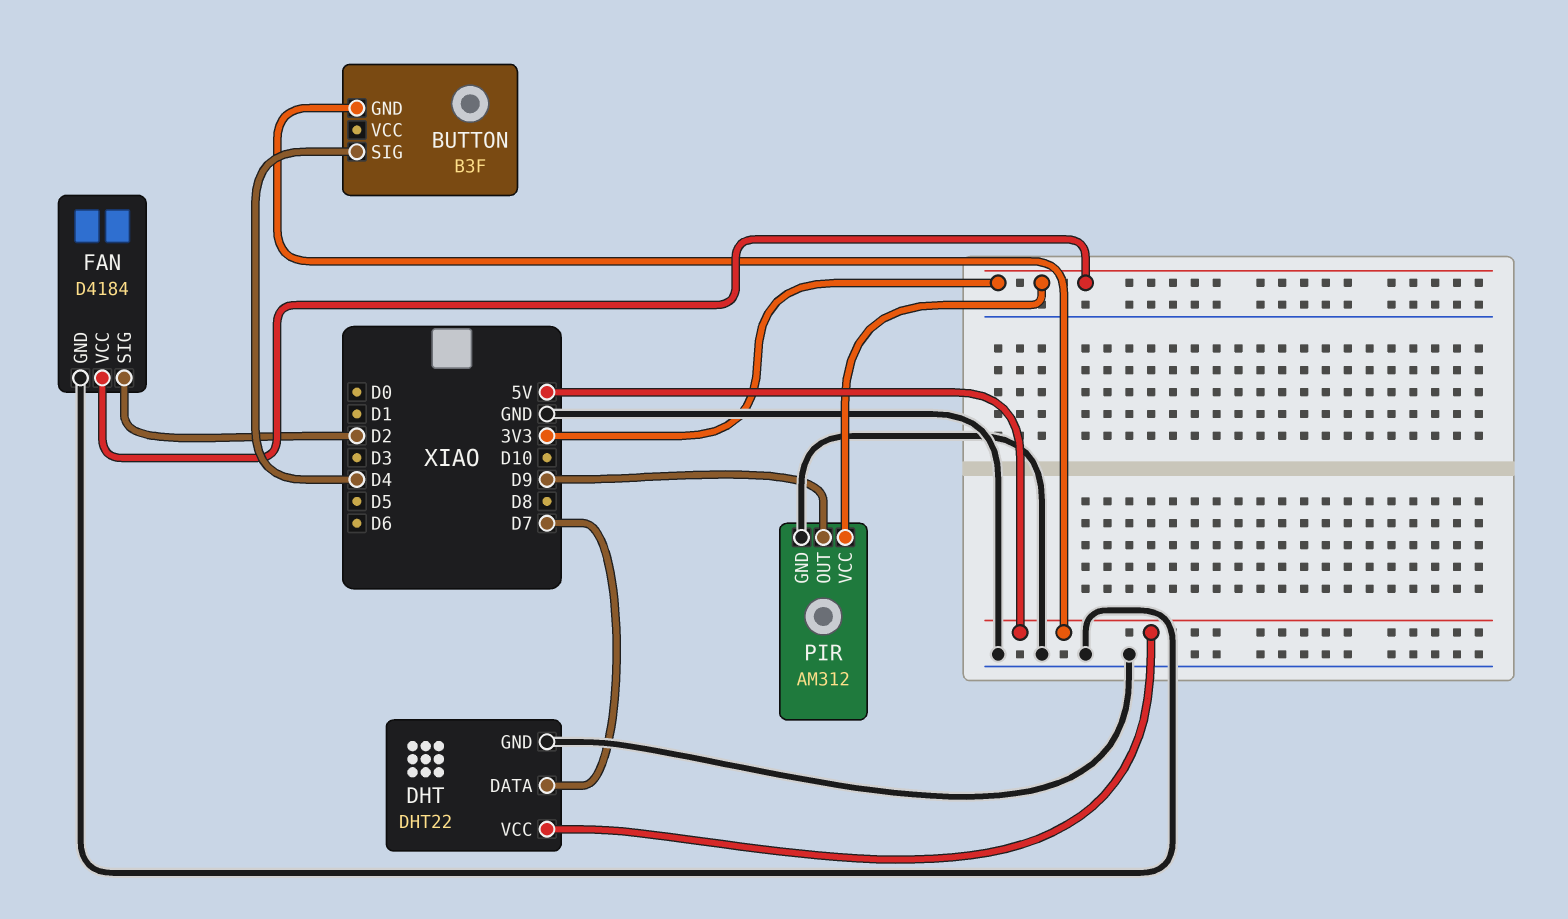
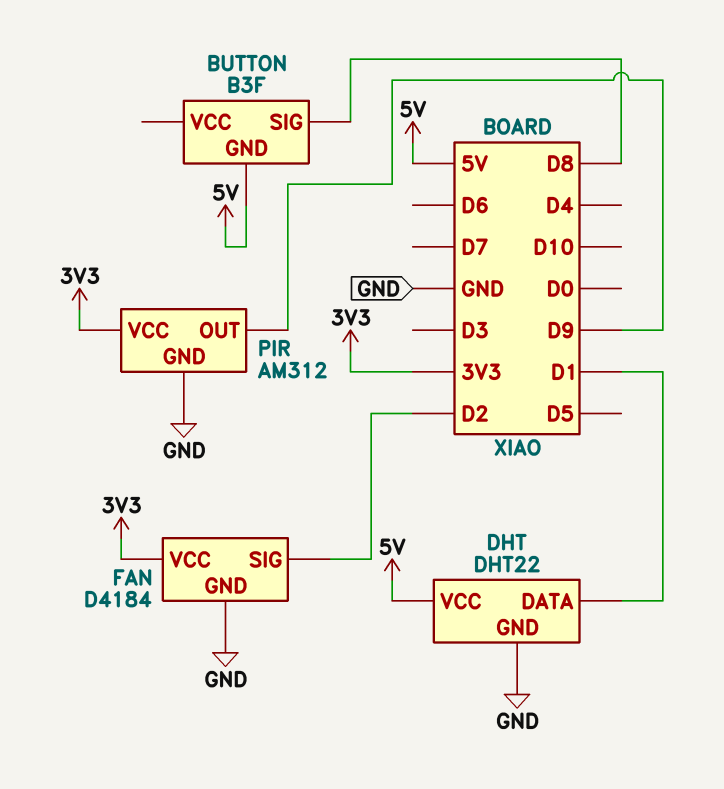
BUTTON pin SIG: D4 -> D8
DHT pin DATA: D7 -> D1

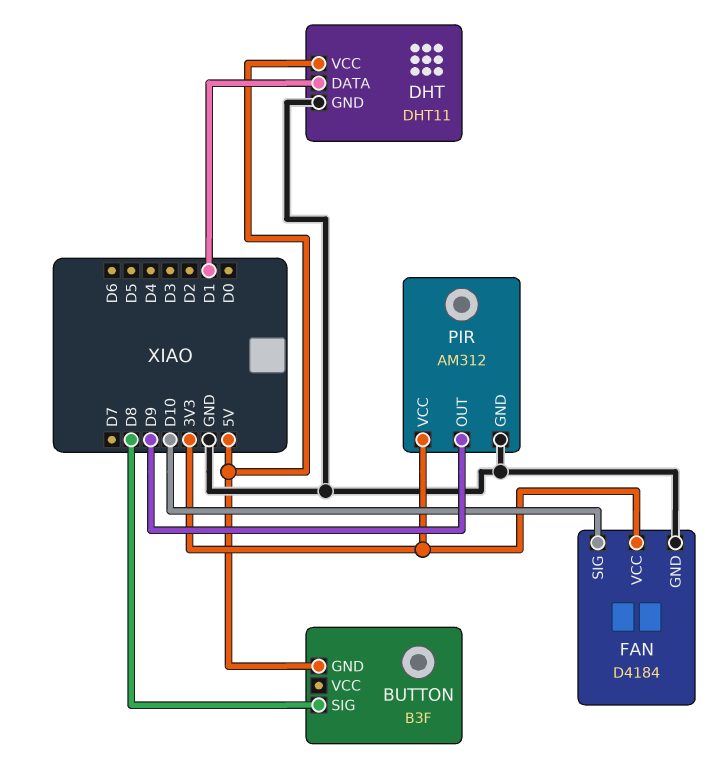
DHT: DHT22 -> DHT11
FAN pin SIG: D2 -> D10

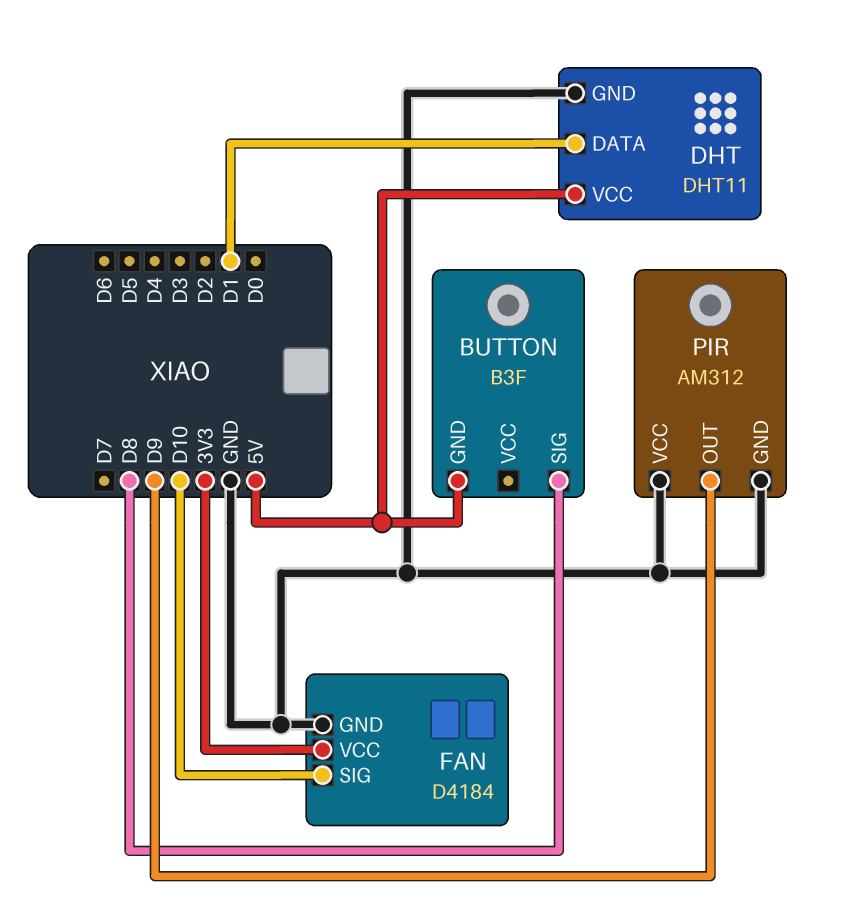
PIR pin VCC: 3V3 -> GND

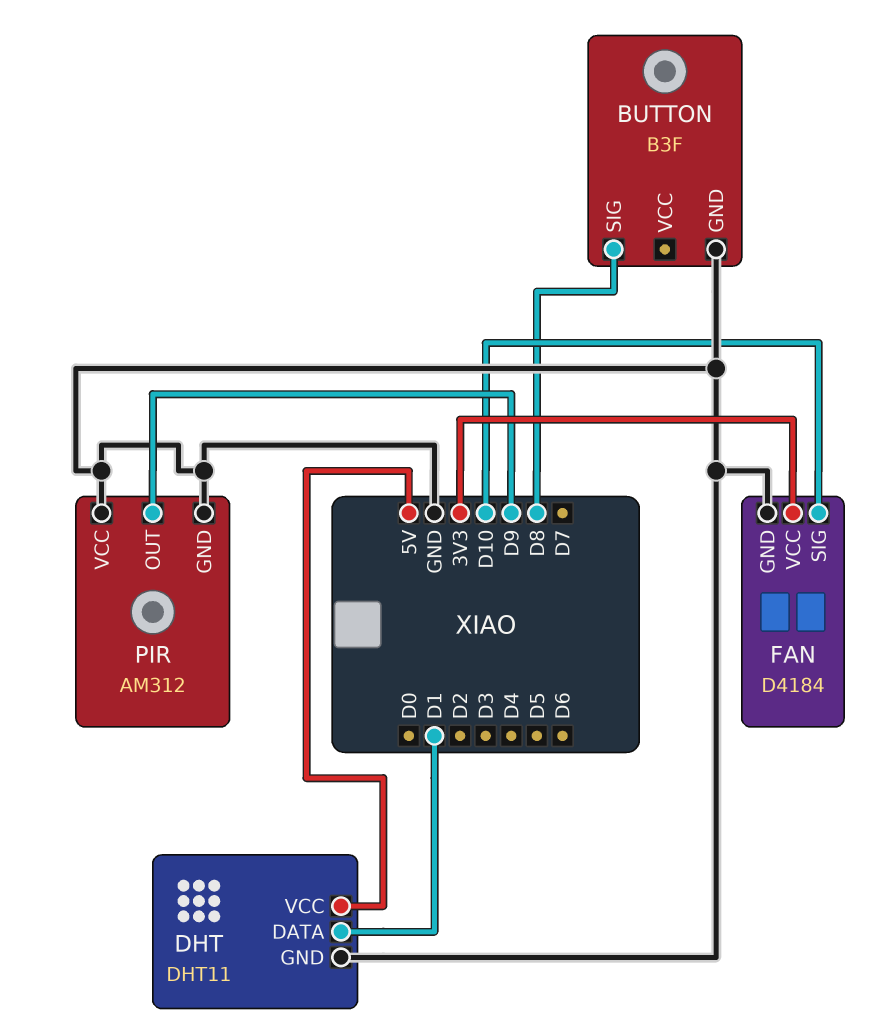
BUTTON pin GND: 5V -> GND

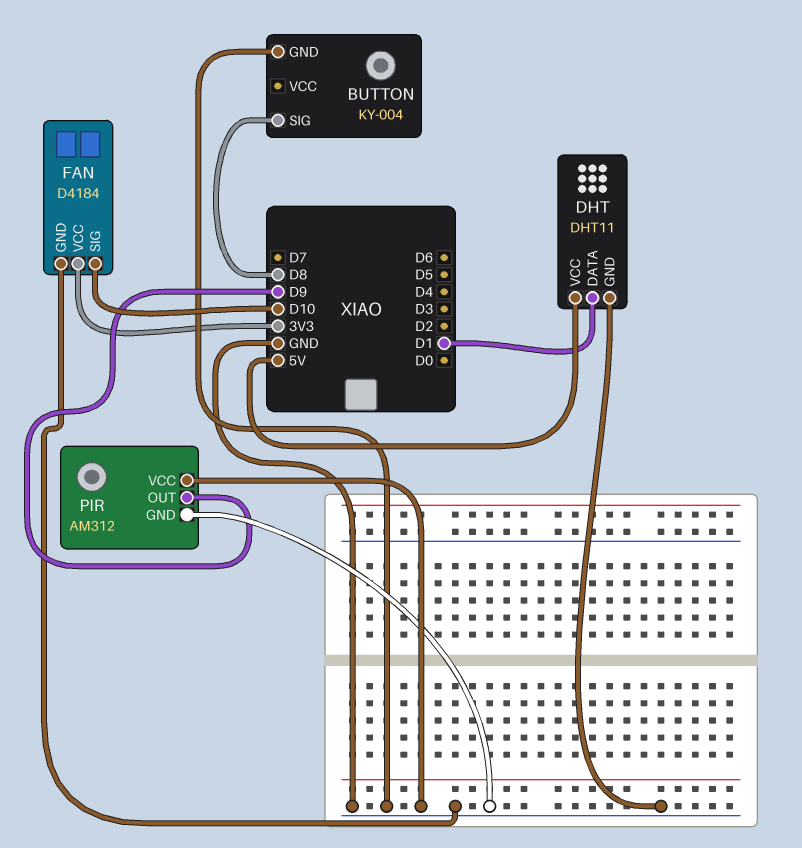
BUTTON: B3F -> KY-004

